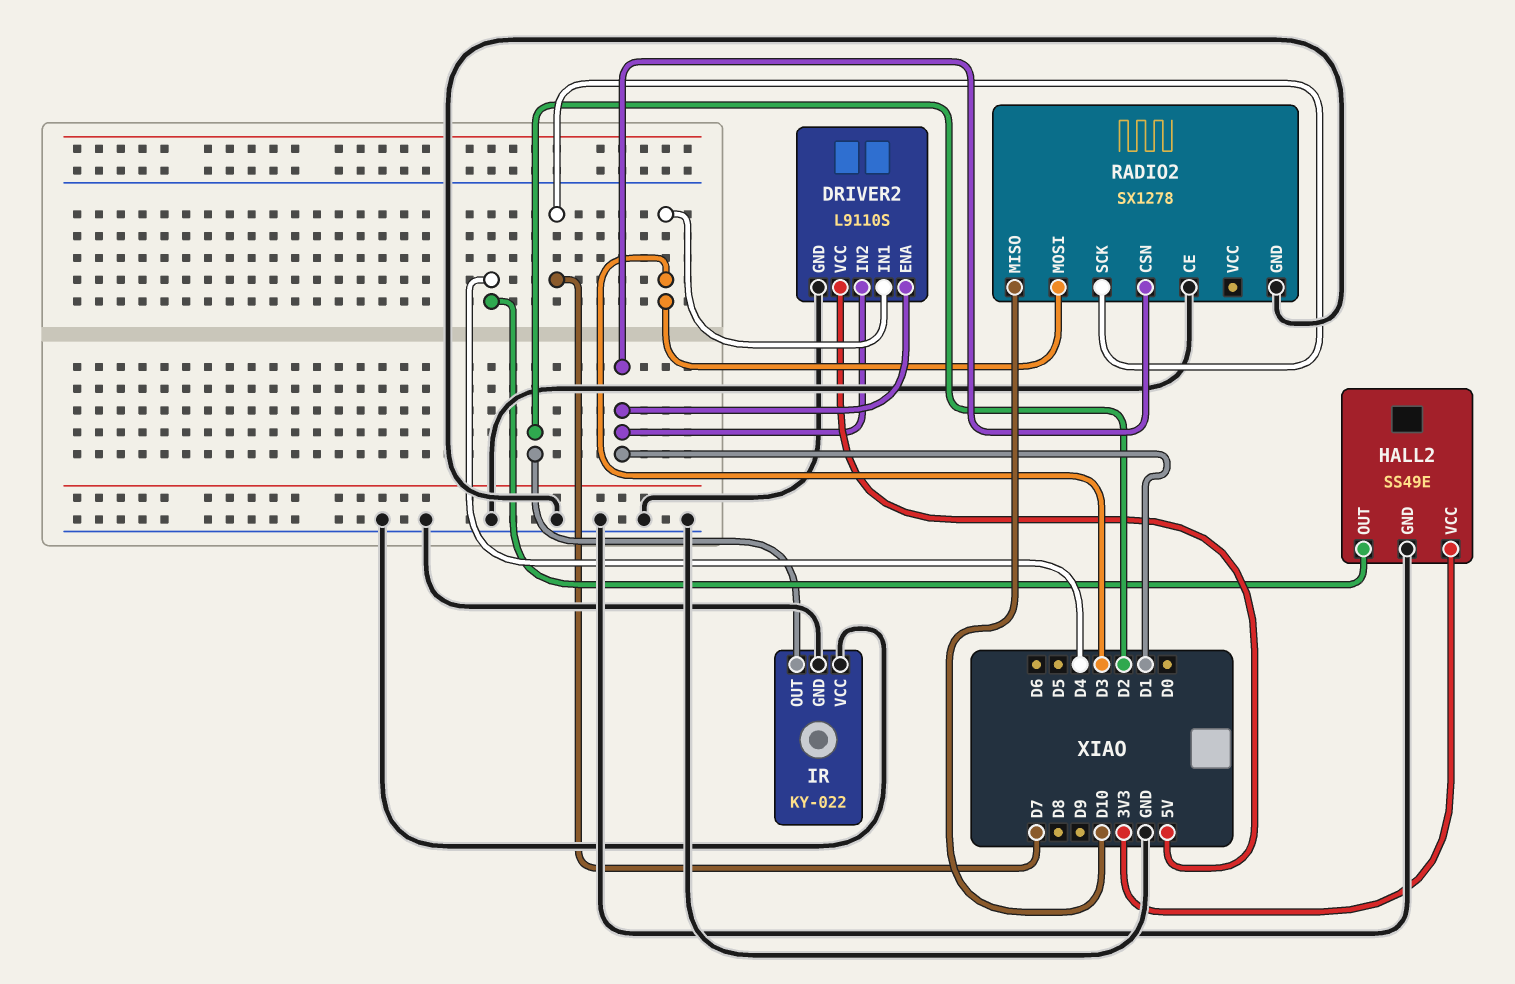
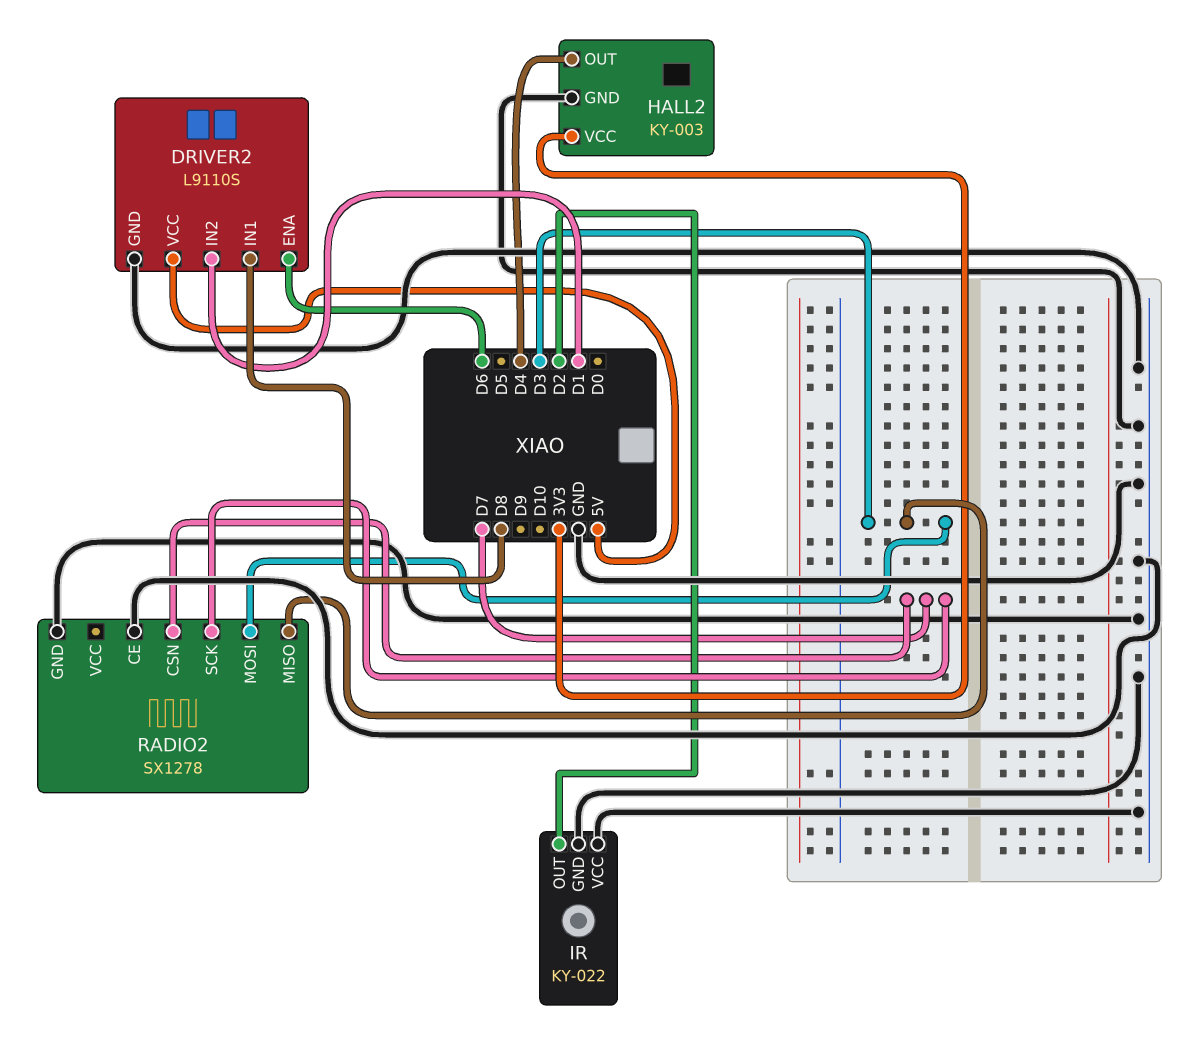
DRIVER2 pin ENA: D1 -> D6
DRIVER2 pin IN1: D3 -> D8
HALL2: SS49E -> KY-003
RADIO2 pin CSN: D1 -> D7
RADIO2 pin MISO: D10 -> D3

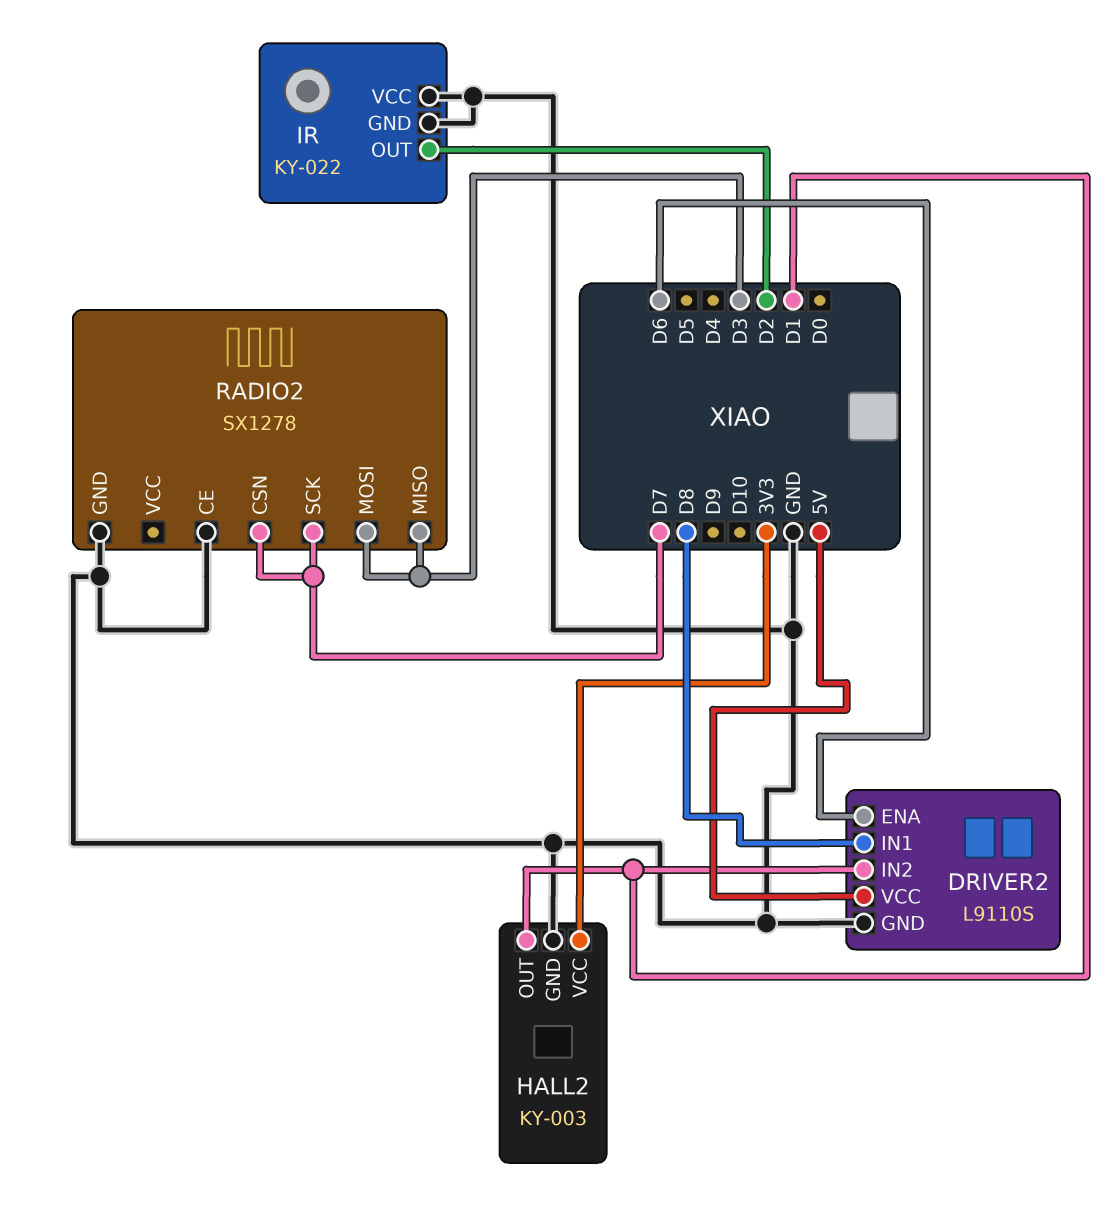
HALL2 pin OUT: D4 -> D1

